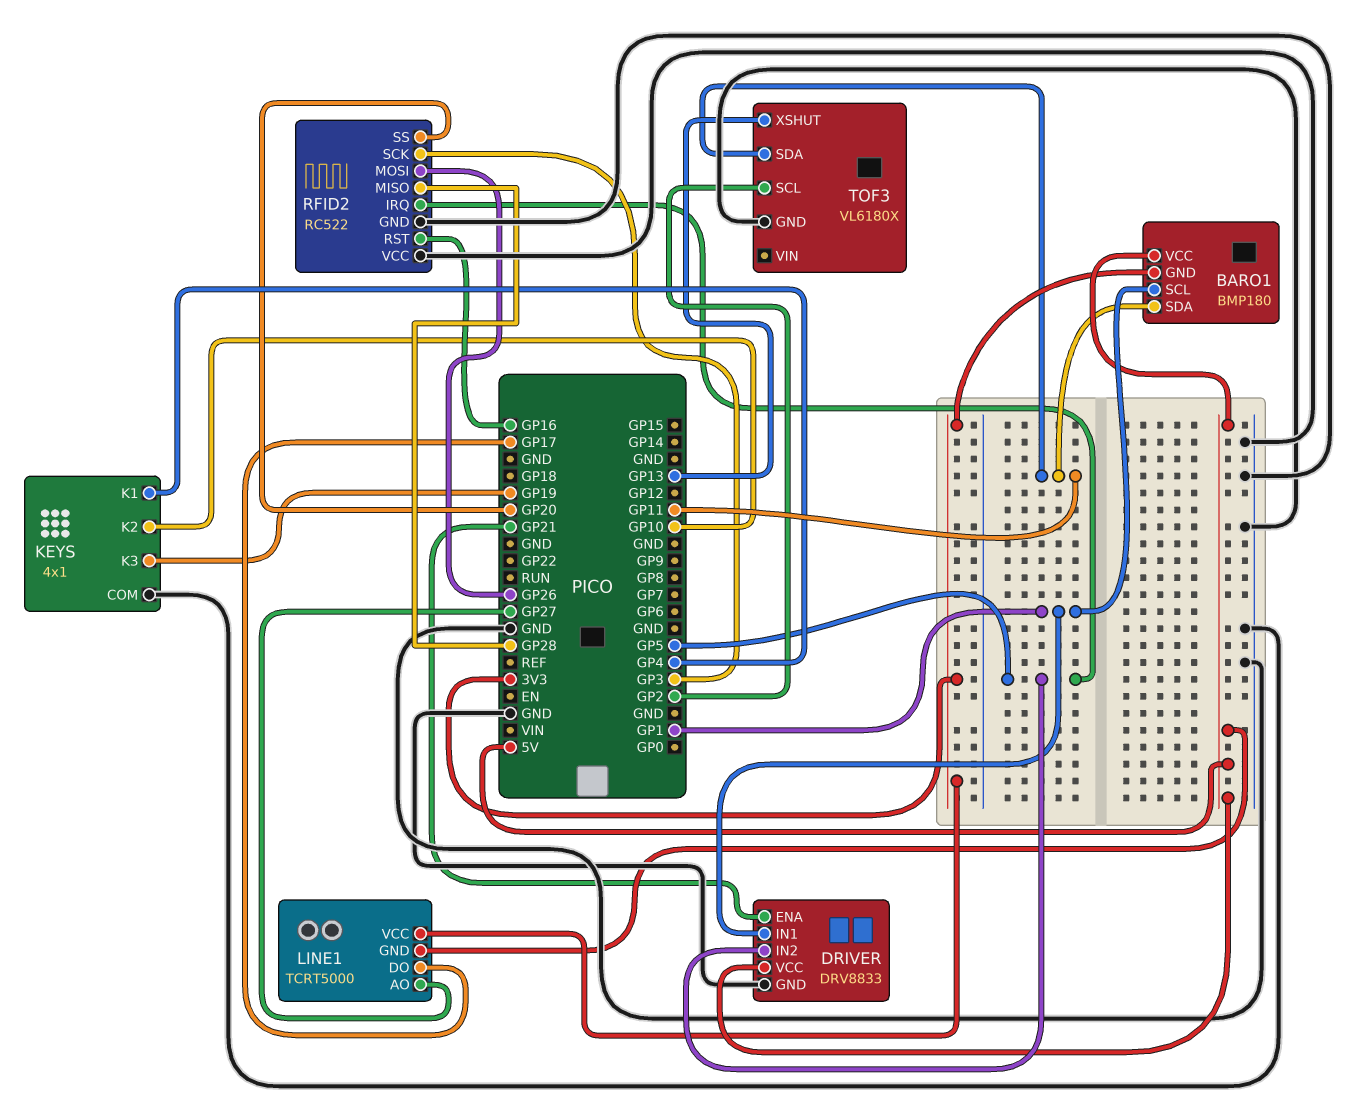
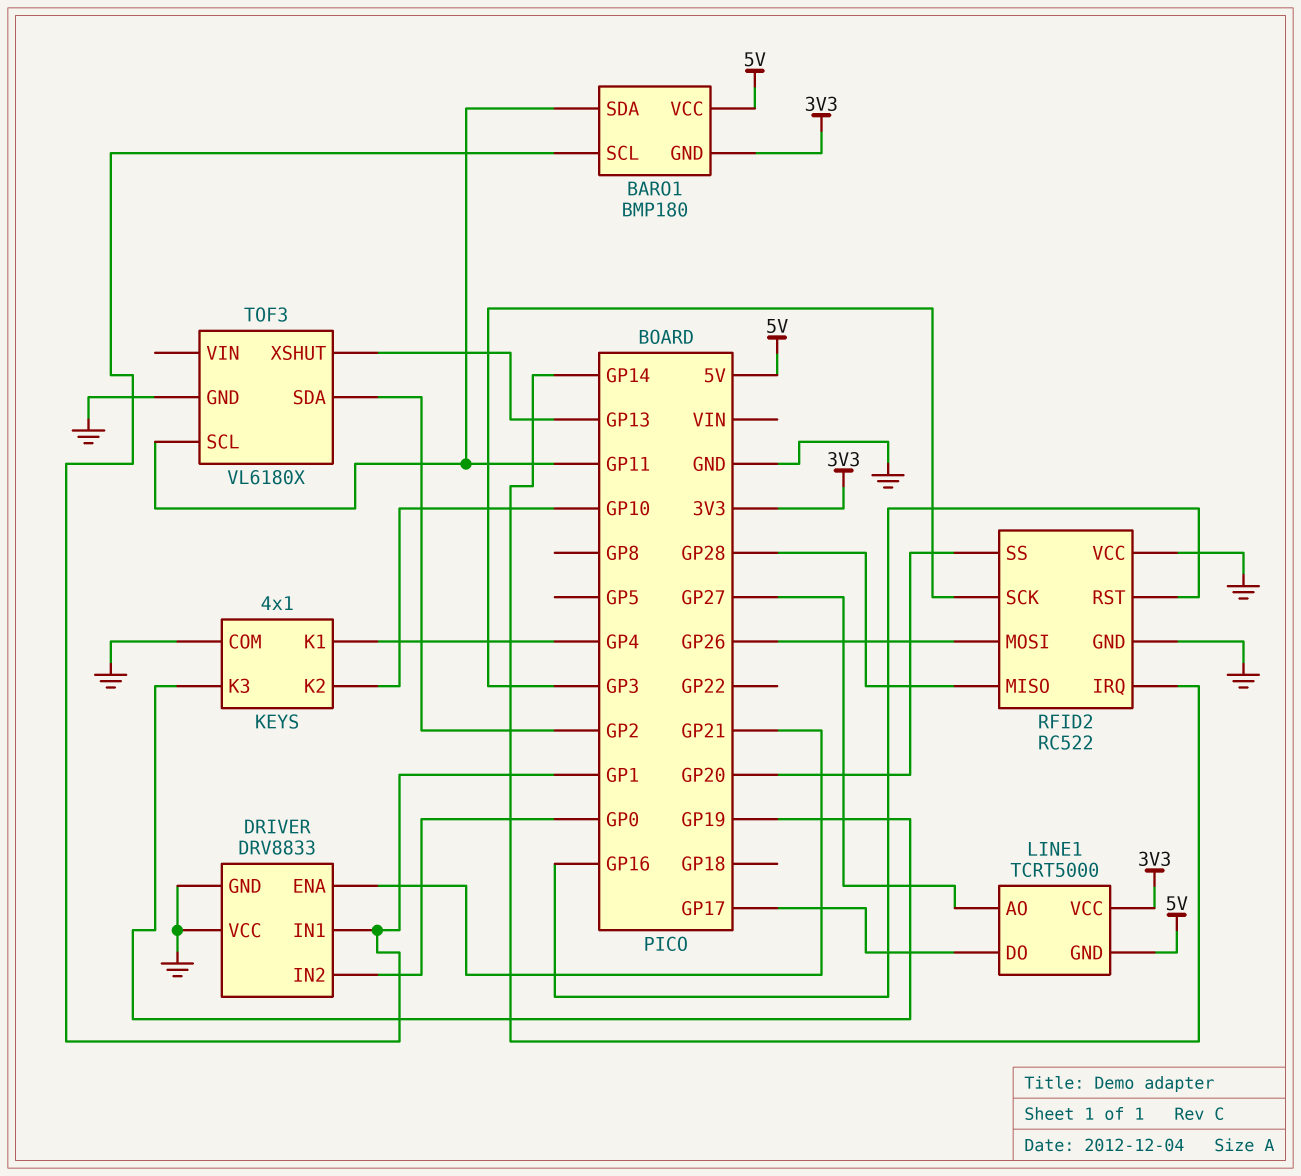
DRIVER pin IN2: GP5 -> GP0
DRIVER pin VCC: 5V -> GND
RFID2 pin IRQ: GP5 -> GP14
TOF3 pin SCL: GP2 -> GP11
TOF3 pin SDA: GP11 -> GP2

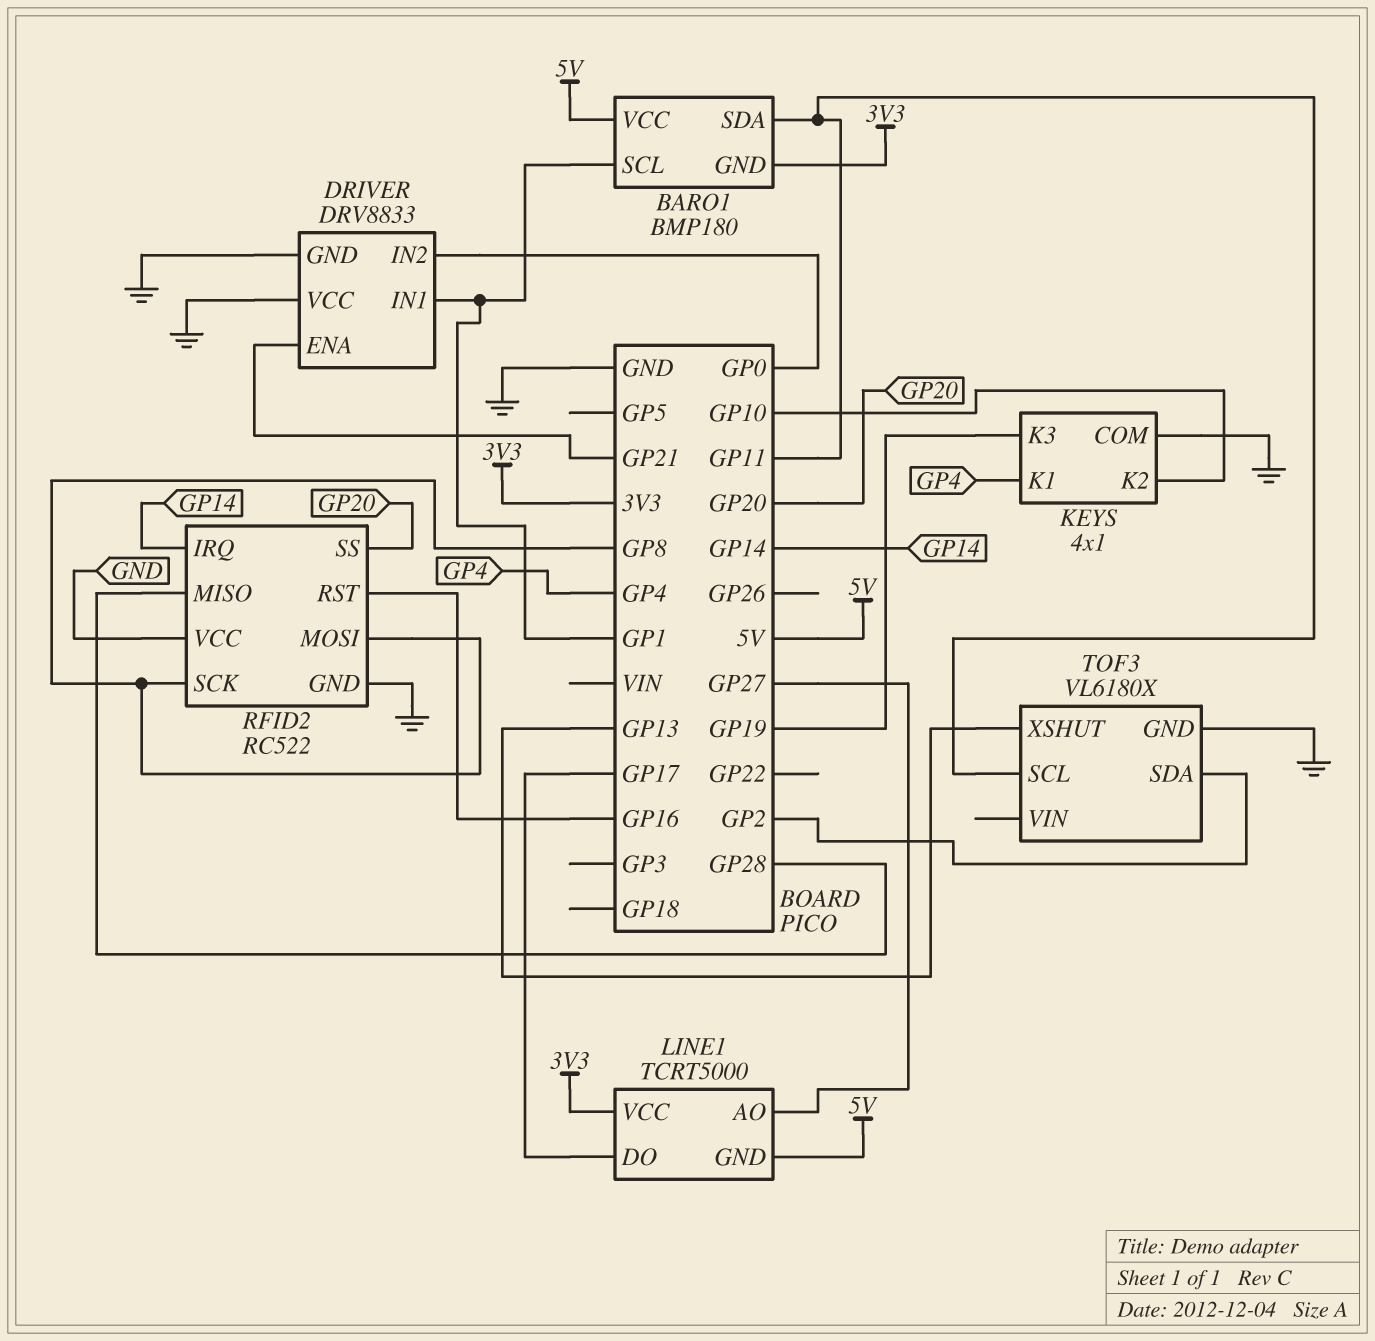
RFID2 pin MOSI: GP26 -> GP8
RFID2 pin SCK: GP3 -> GP8

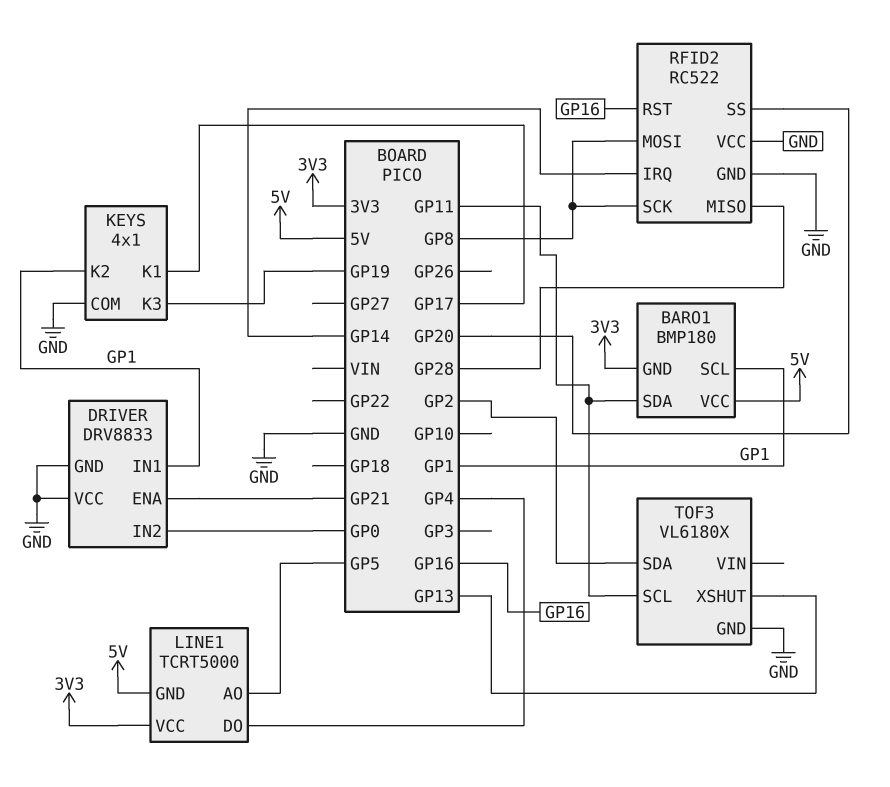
KEYS pin K1: GP4 -> GP17
KEYS pin K2: GP10 -> GP1
LINE1 pin AO: GP27 -> GP5
LINE1 pin DO: GP17 -> GP4

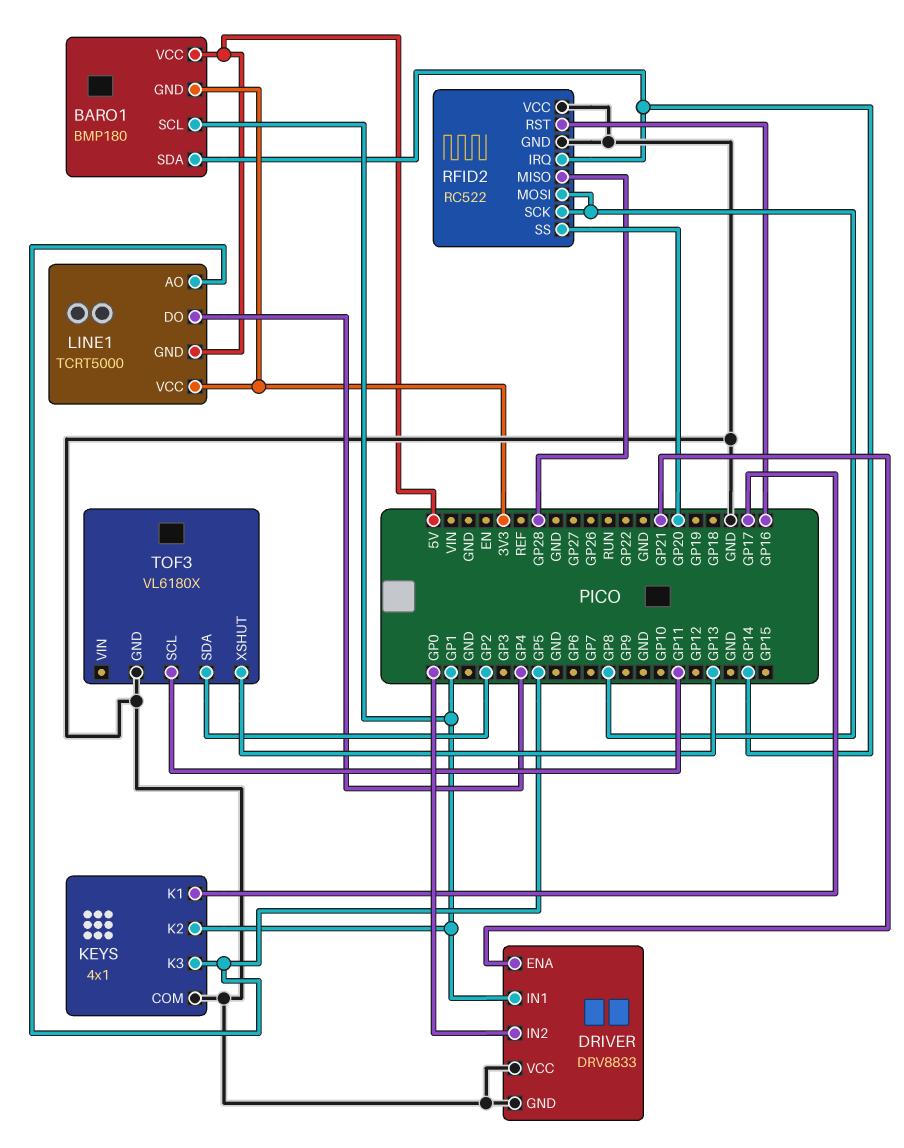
BARO1 pin SDA: GP11 -> GP14
KEYS pin K3: GP19 -> GP5

